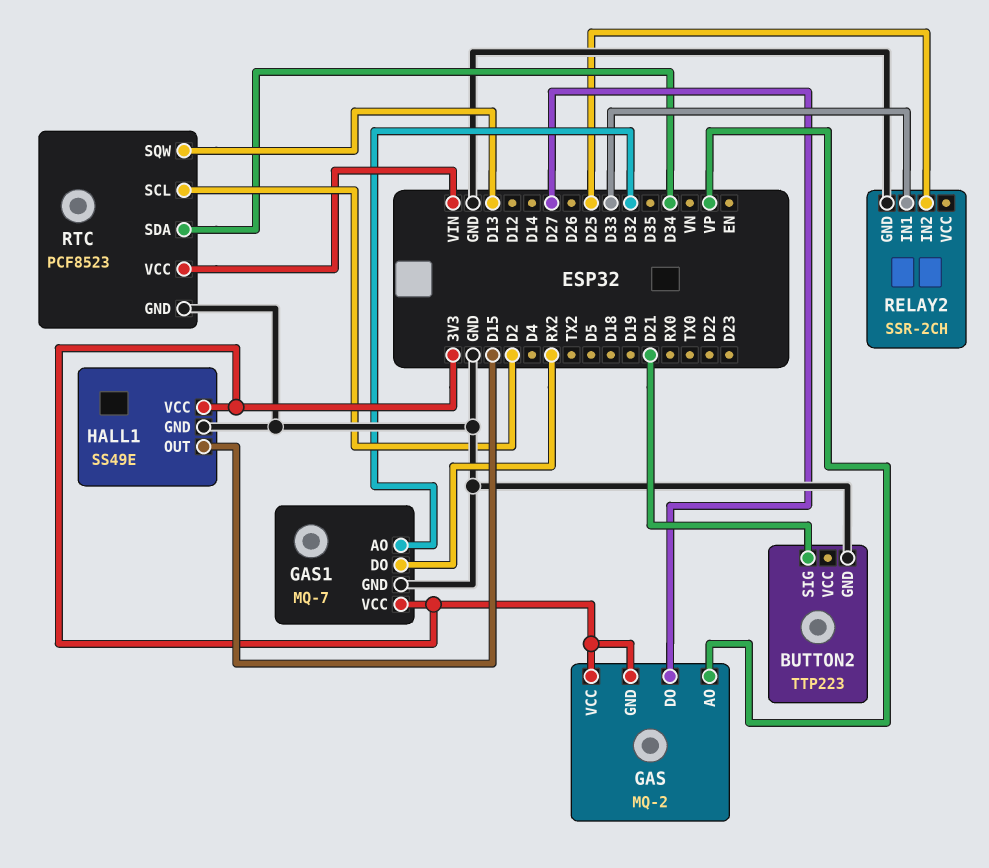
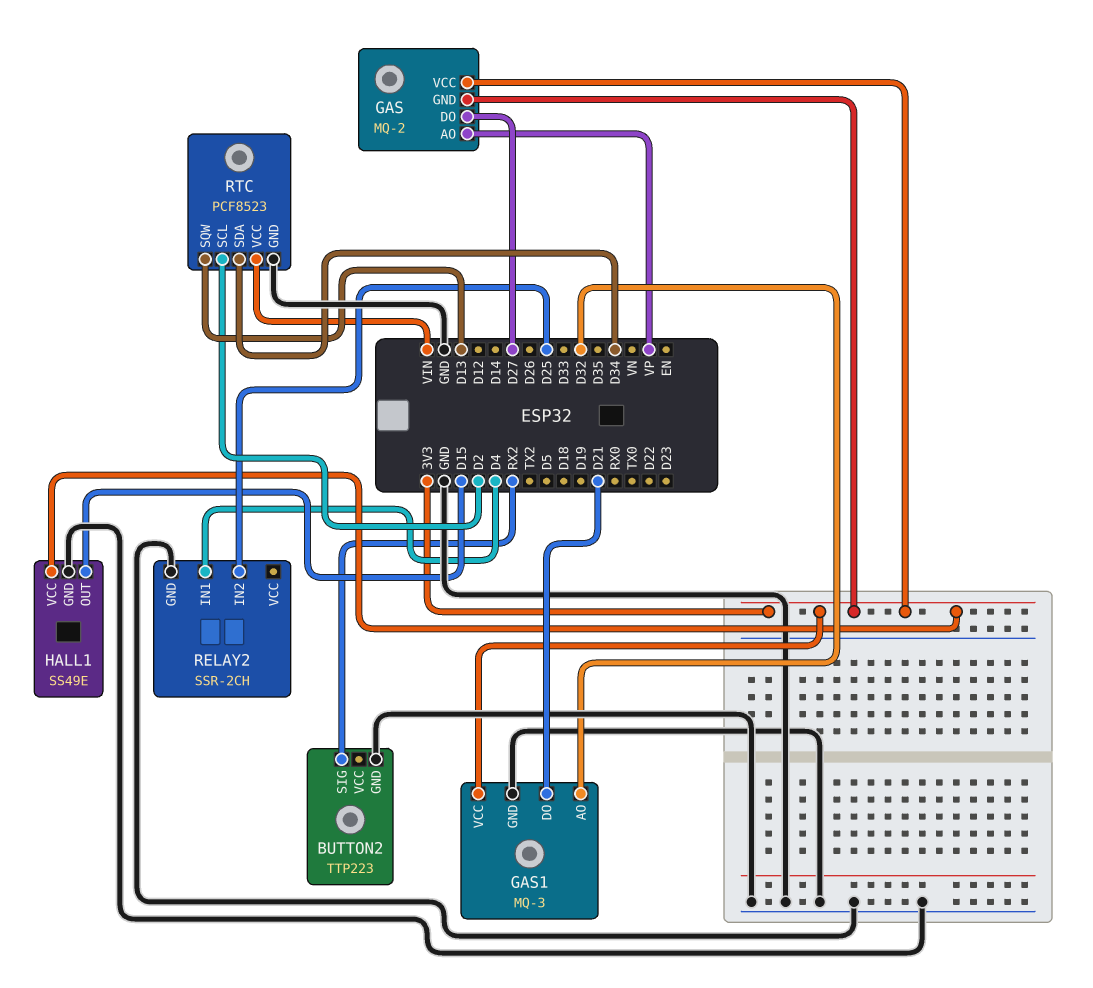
BUTTON2 pin SIG: D21 -> RX2
GAS1: MQ-7 -> MQ-3
GAS1 pin DO: RX2 -> D21
RELAY2 pin IN1: D33 -> D4

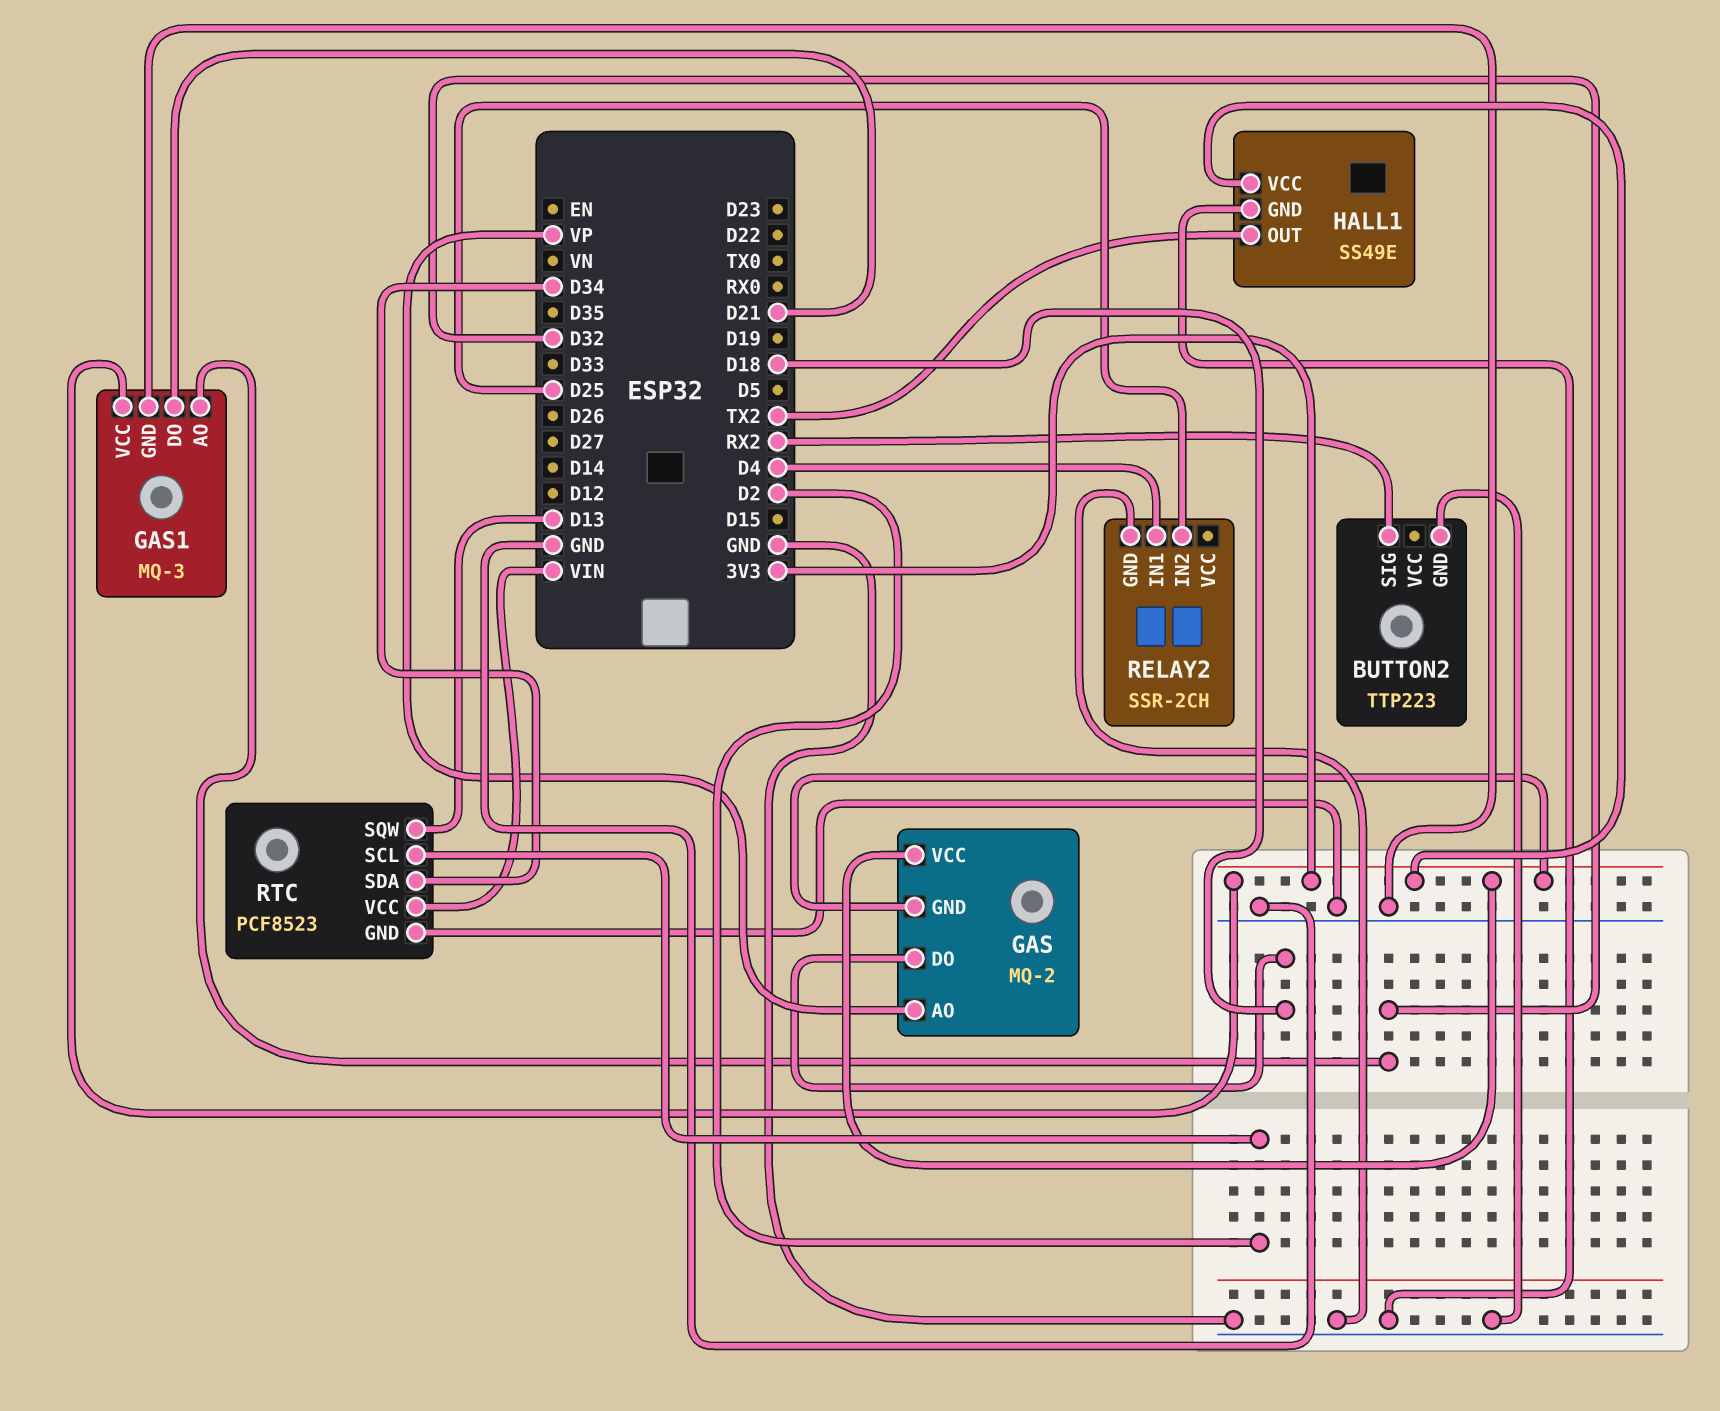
GAS pin DO: D27 -> D18
HALL1 pin OUT: D15 -> TX2

